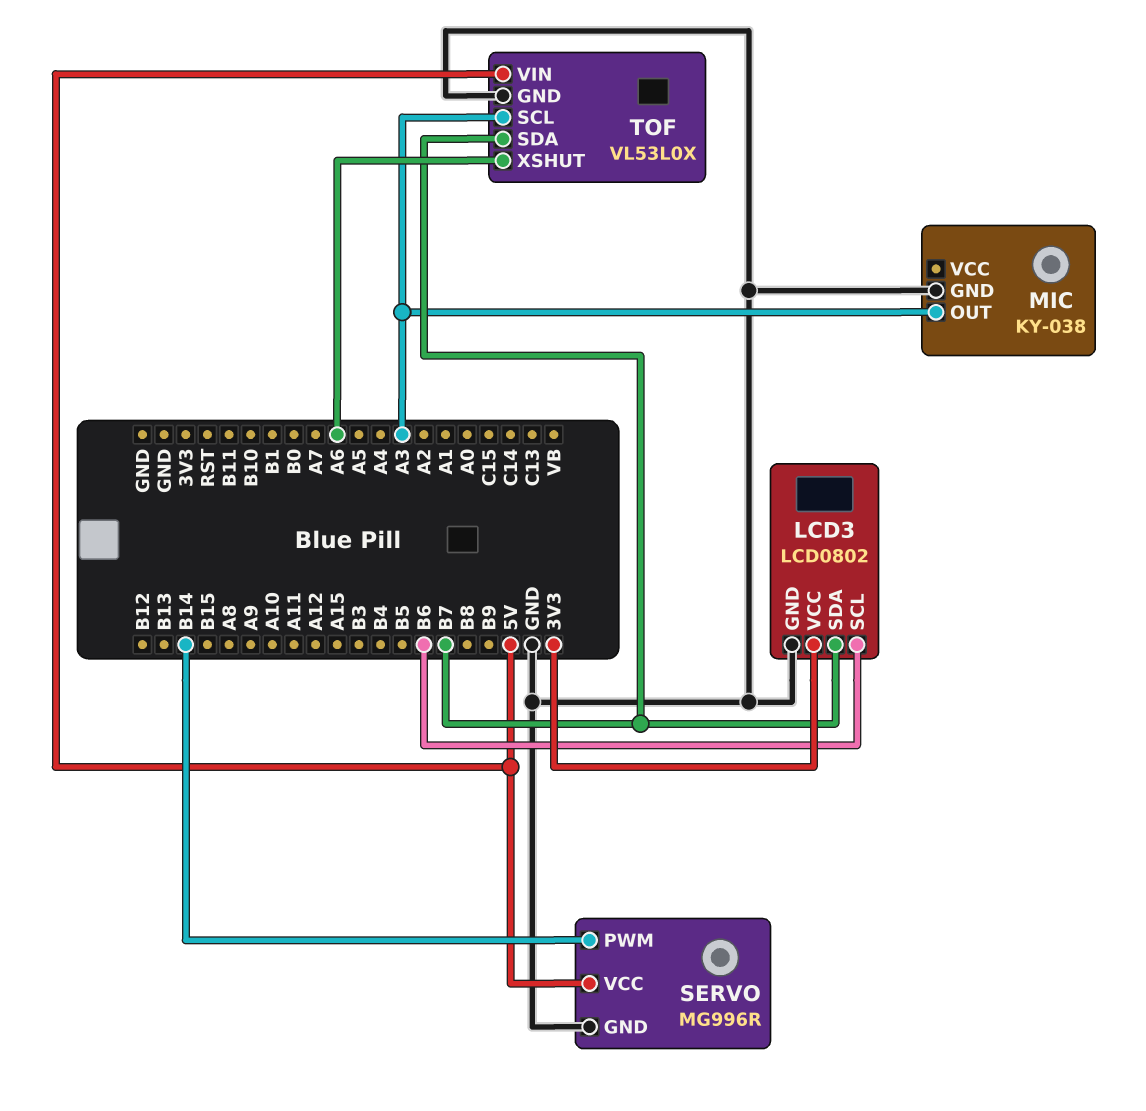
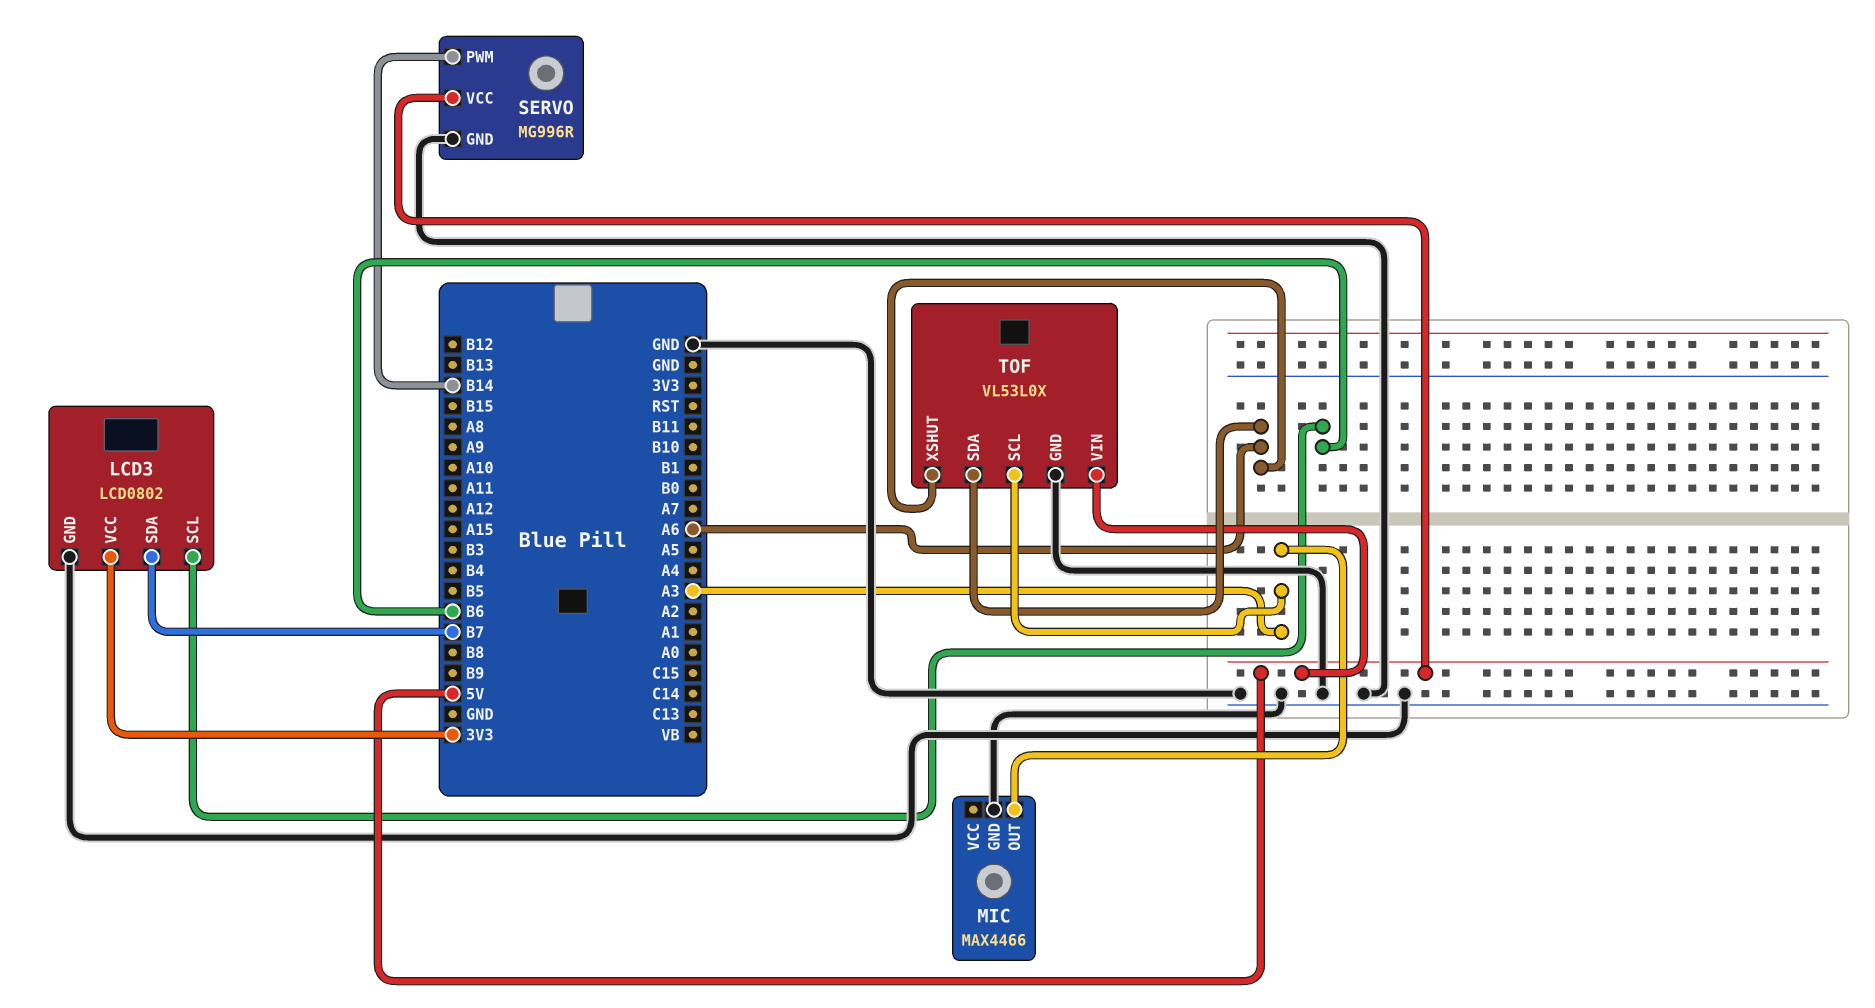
MIC: KY-038 -> MAX4466
TOF pin SDA: B7 -> A6

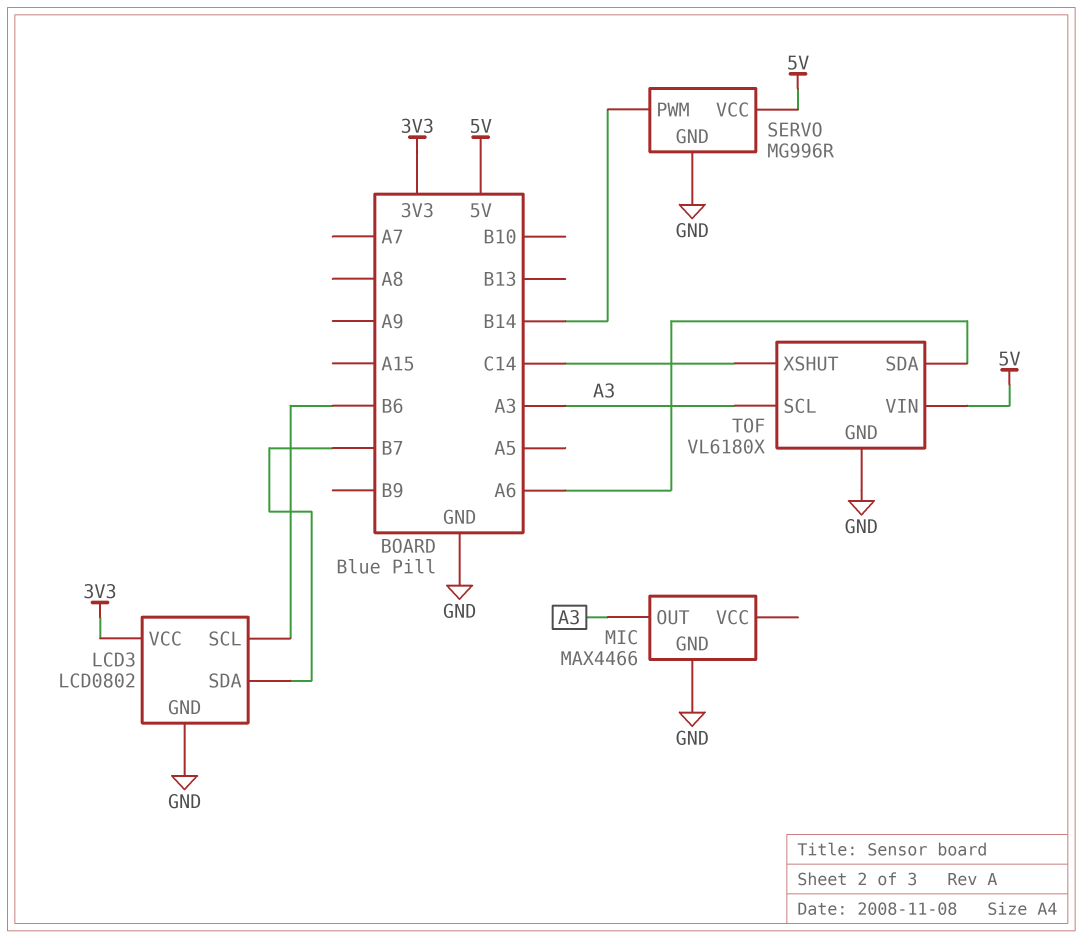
TOF: VL53L0X -> VL6180X
TOF pin XSHUT: A6 -> C14

